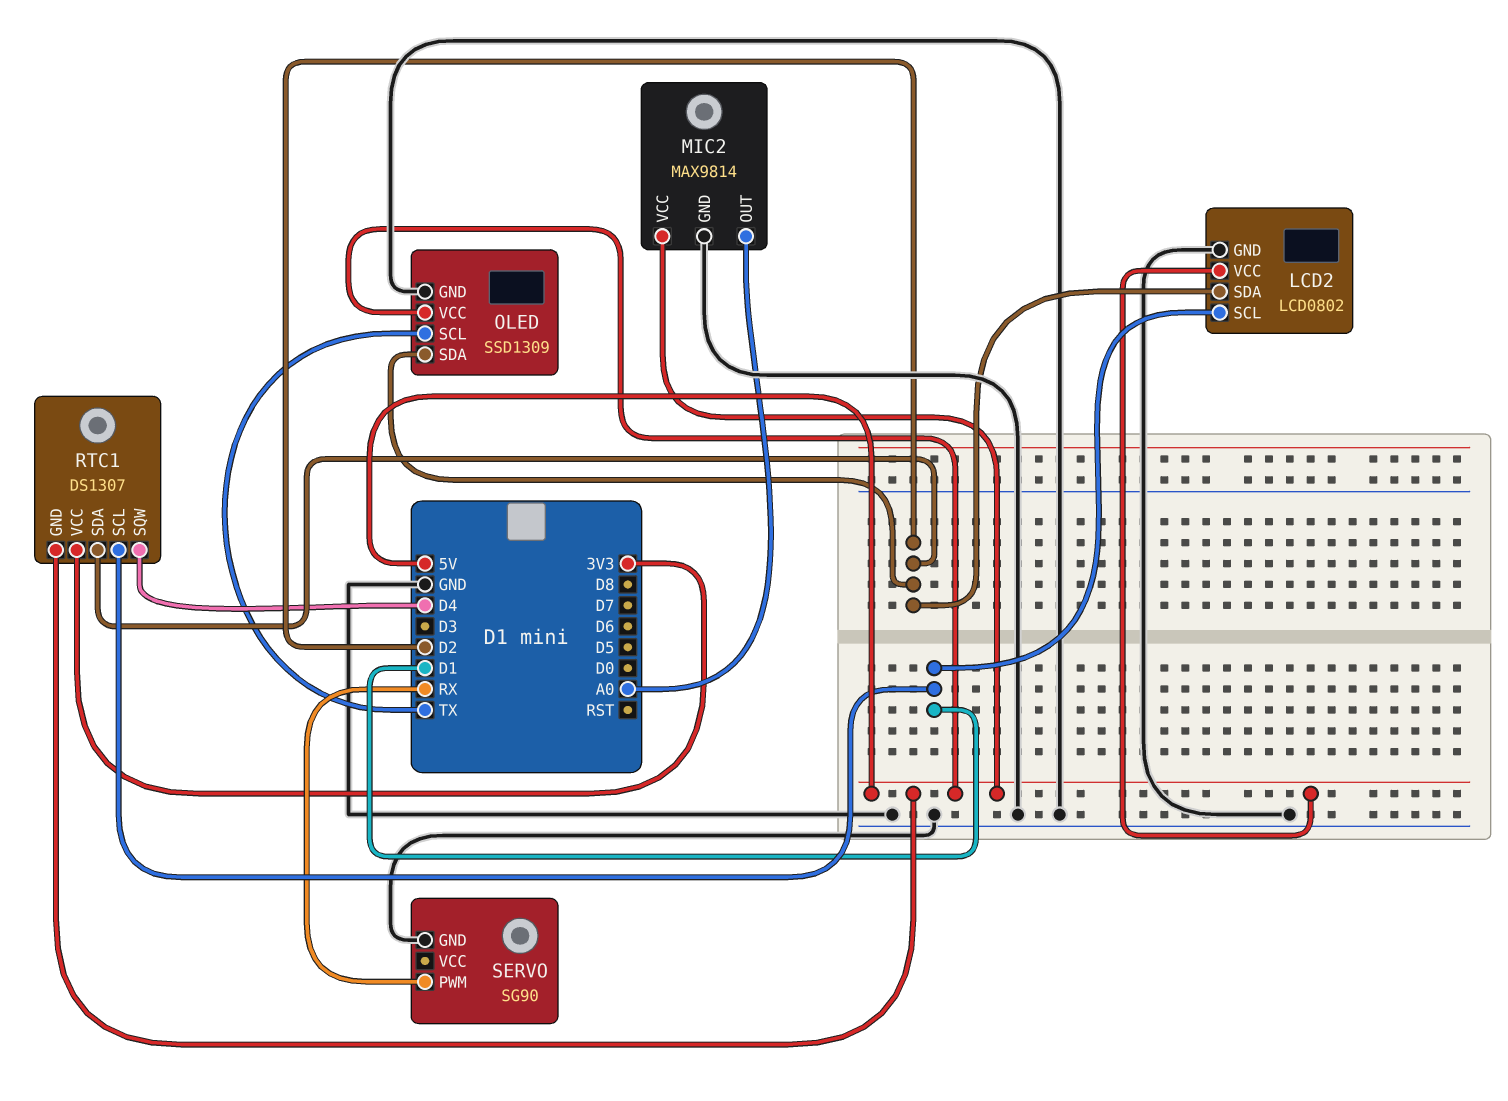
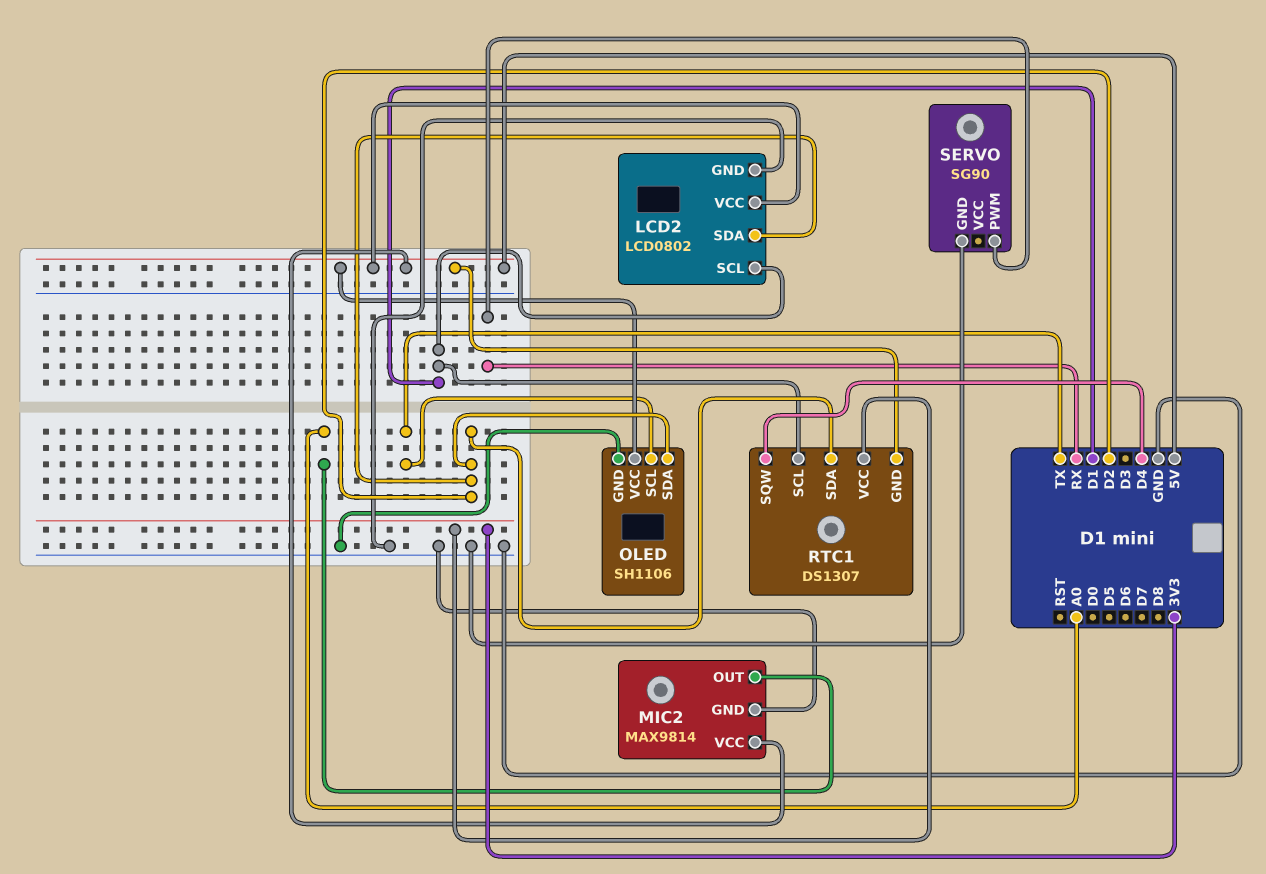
OLED: SSD1309 -> SH1106

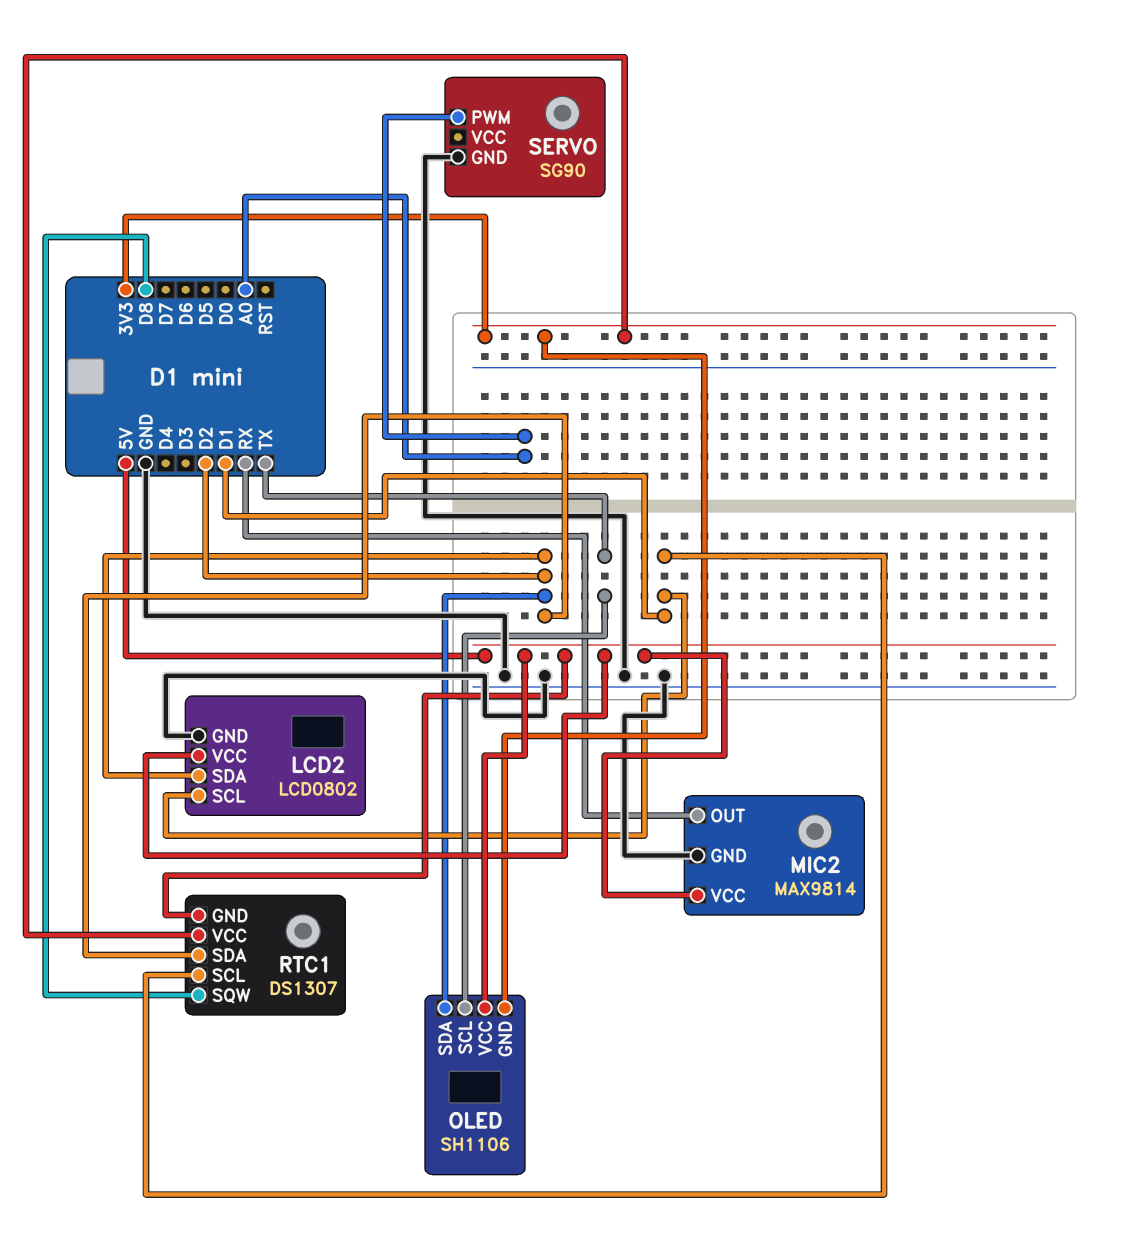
MIC2 pin OUT: A0 -> RX
OLED pin GND: GND -> 3V3
RTC1 pin SQW: D4 -> D8
SERVO pin PWM: RX -> A0

